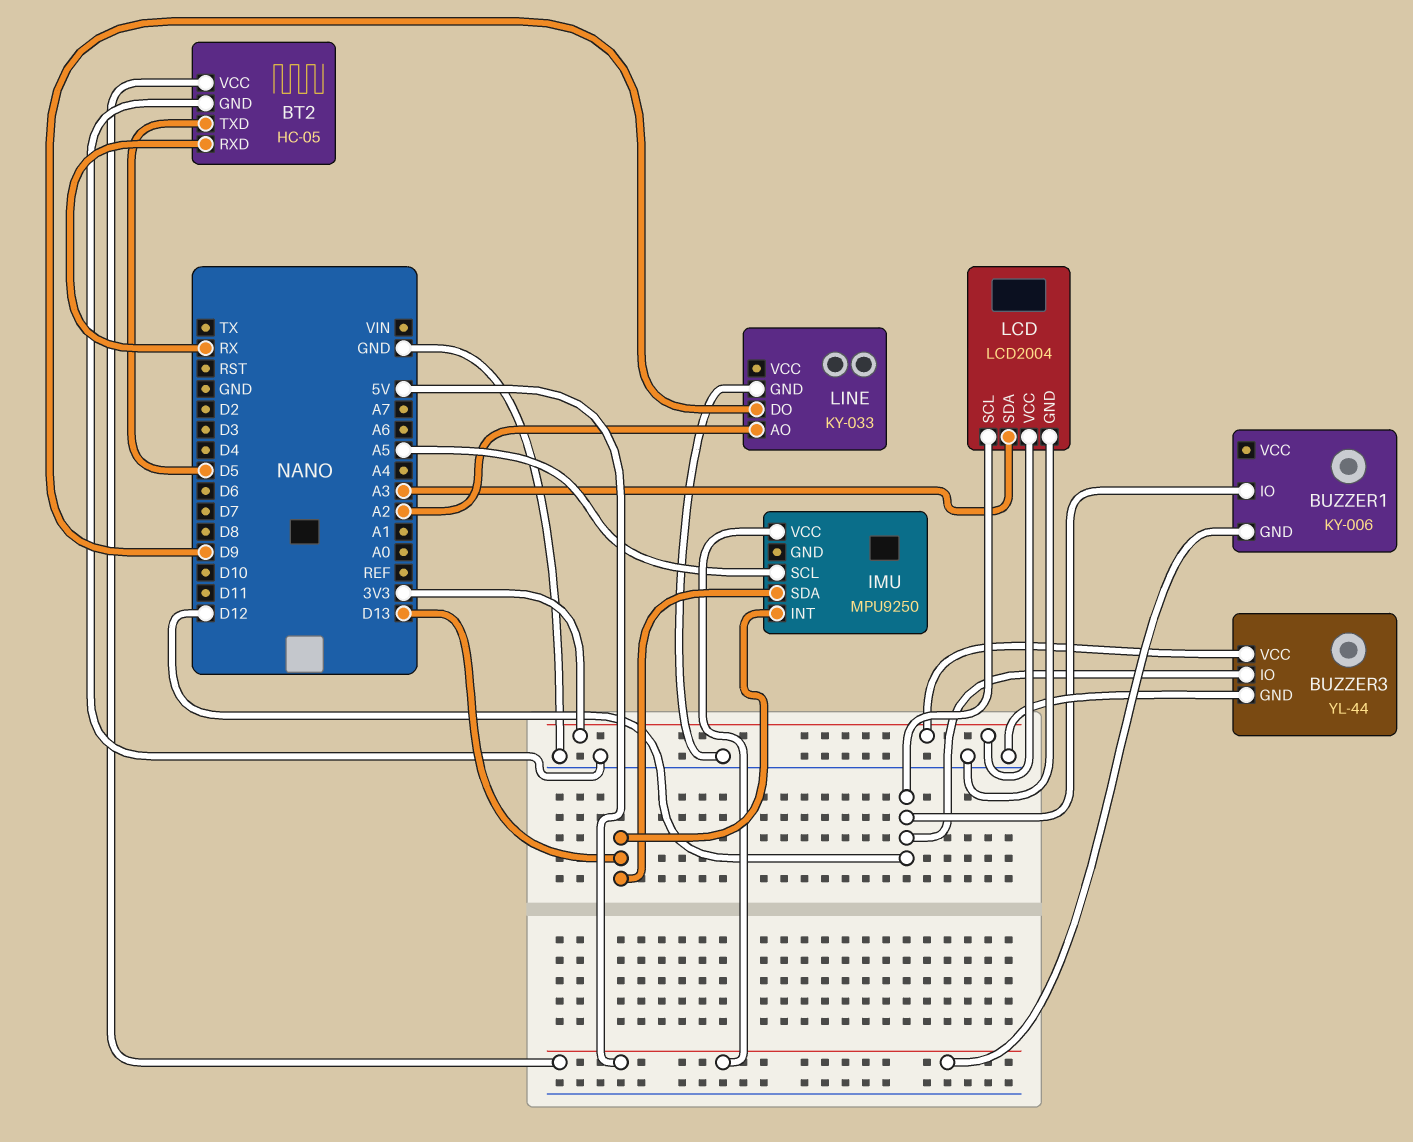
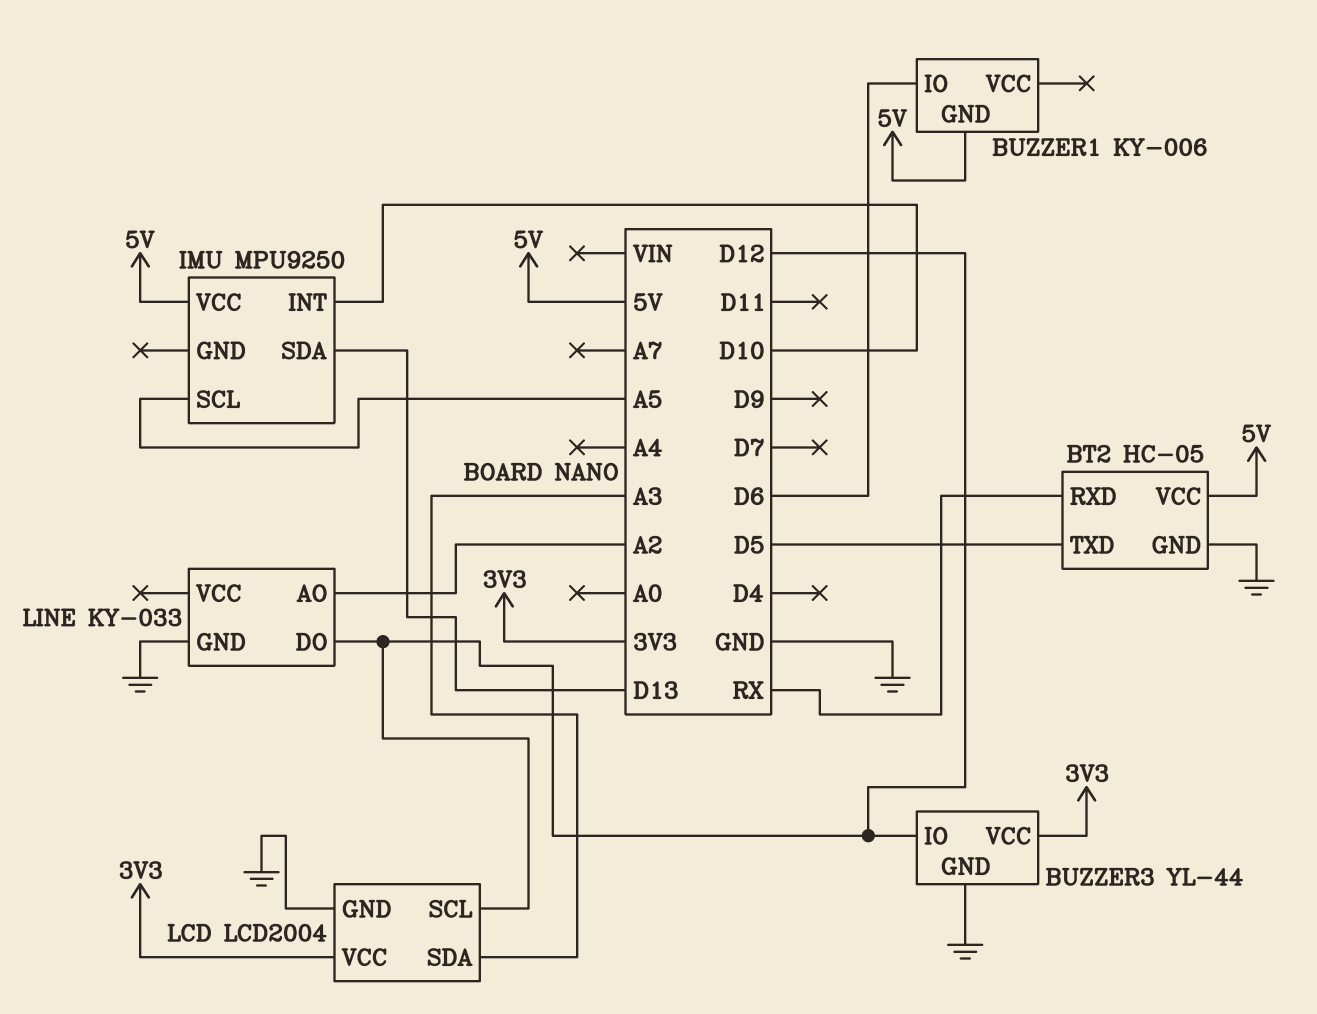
BUZZER1 pin IO: D12 -> D6
IMU pin INT: D13 -> D10
LINE pin DO: D9 -> D12

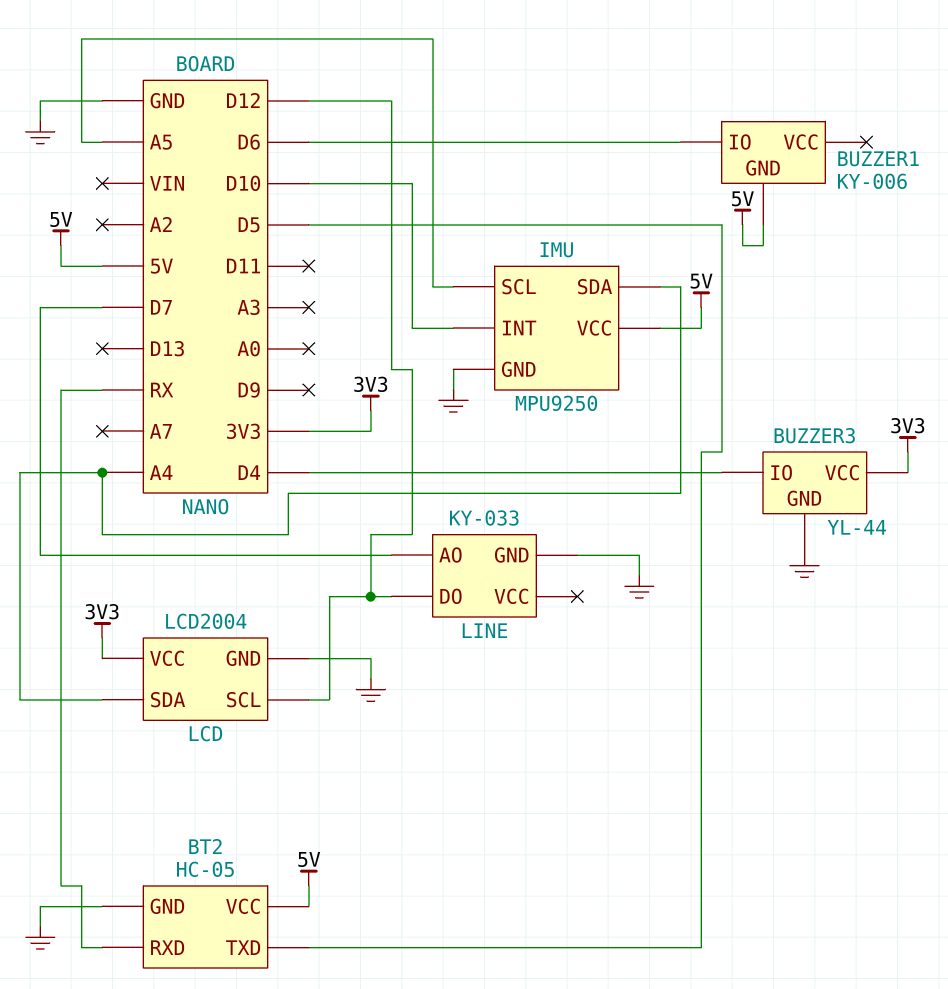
BUZZER3 pin IO: D12 -> D4
IMU pin GND: none -> GND
IMU pin SDA: D13 -> A4
LCD pin SDA: A3 -> A4
LINE pin AO: A2 -> D7

